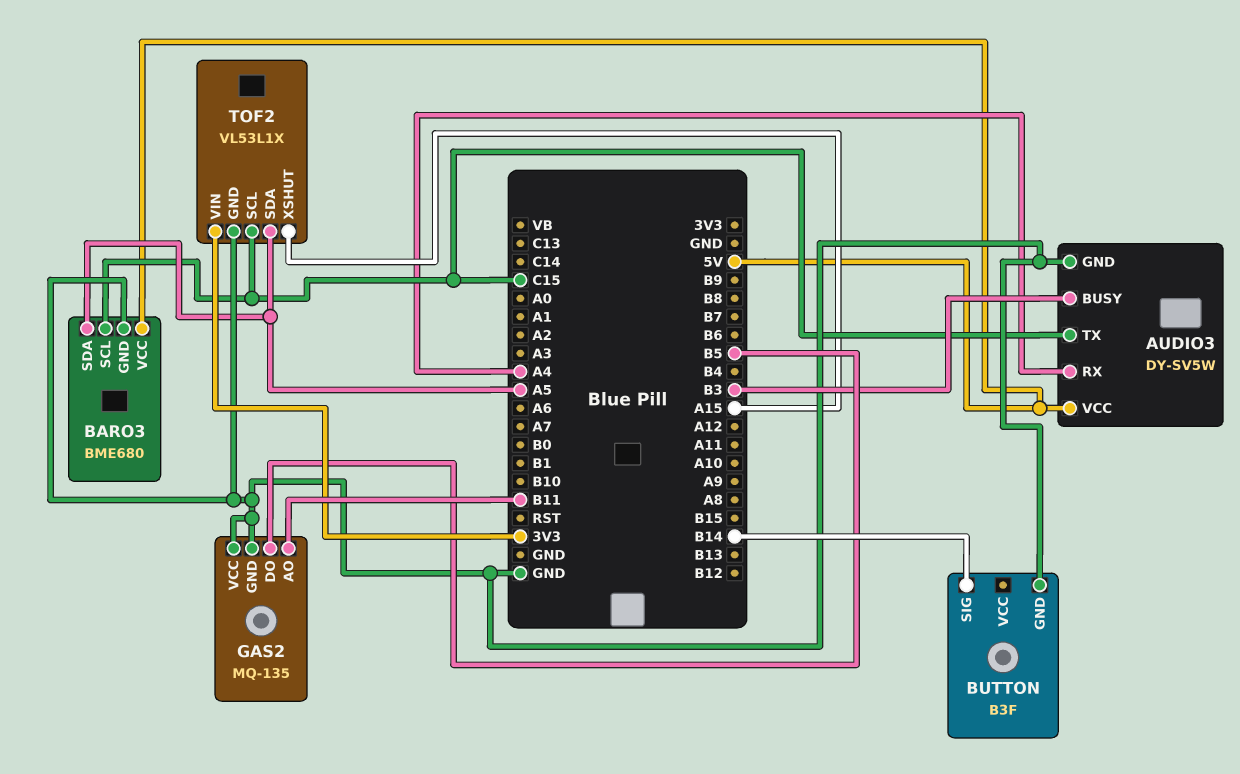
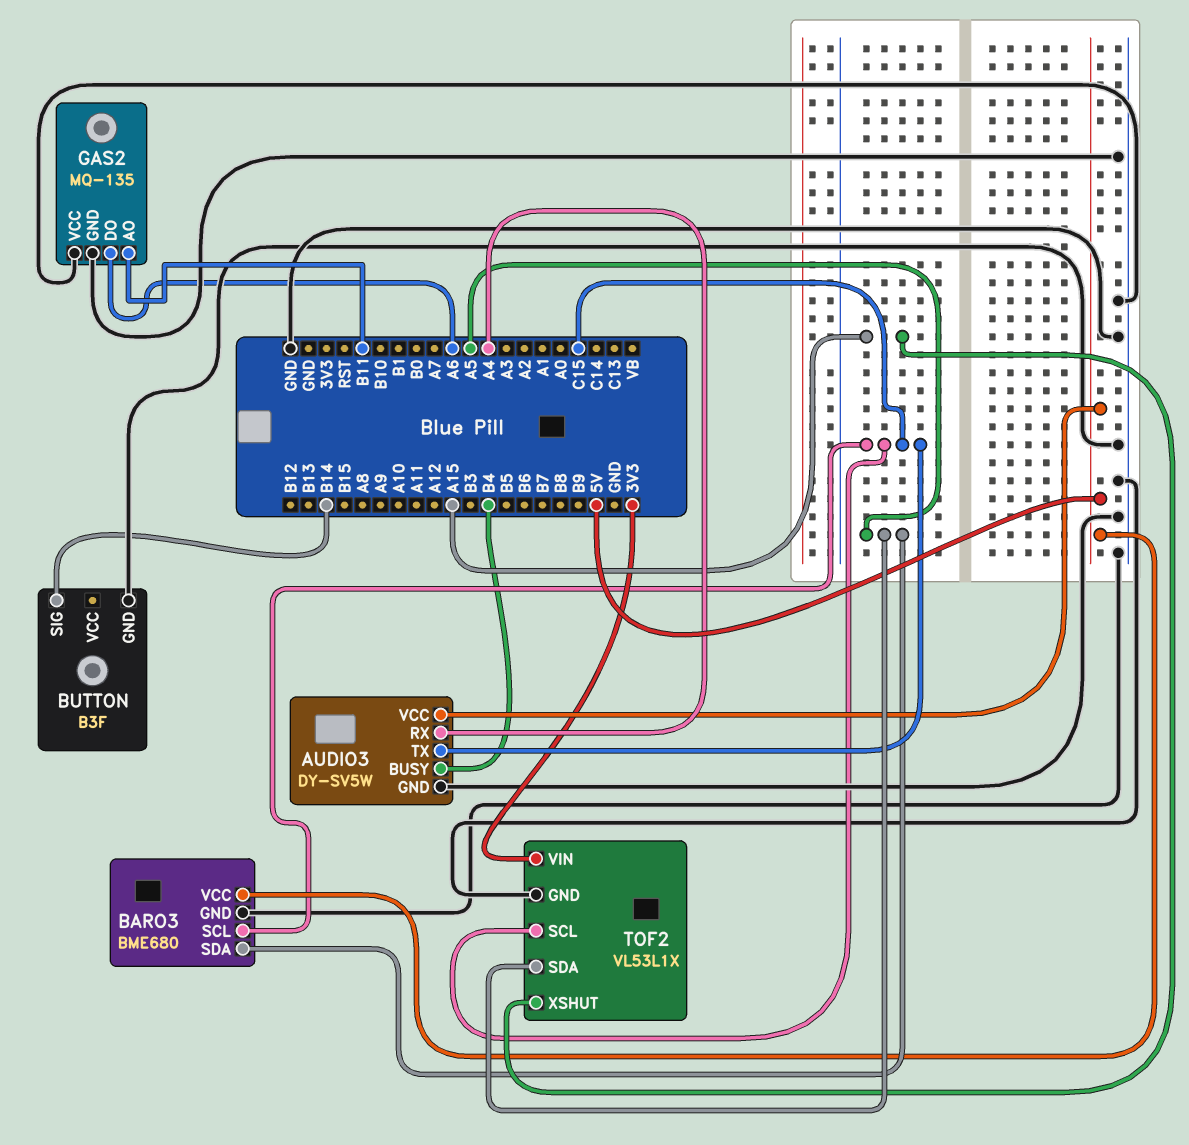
AUDIO3 pin BUSY: B3 -> B4
GAS2 pin DO: B5 -> A6

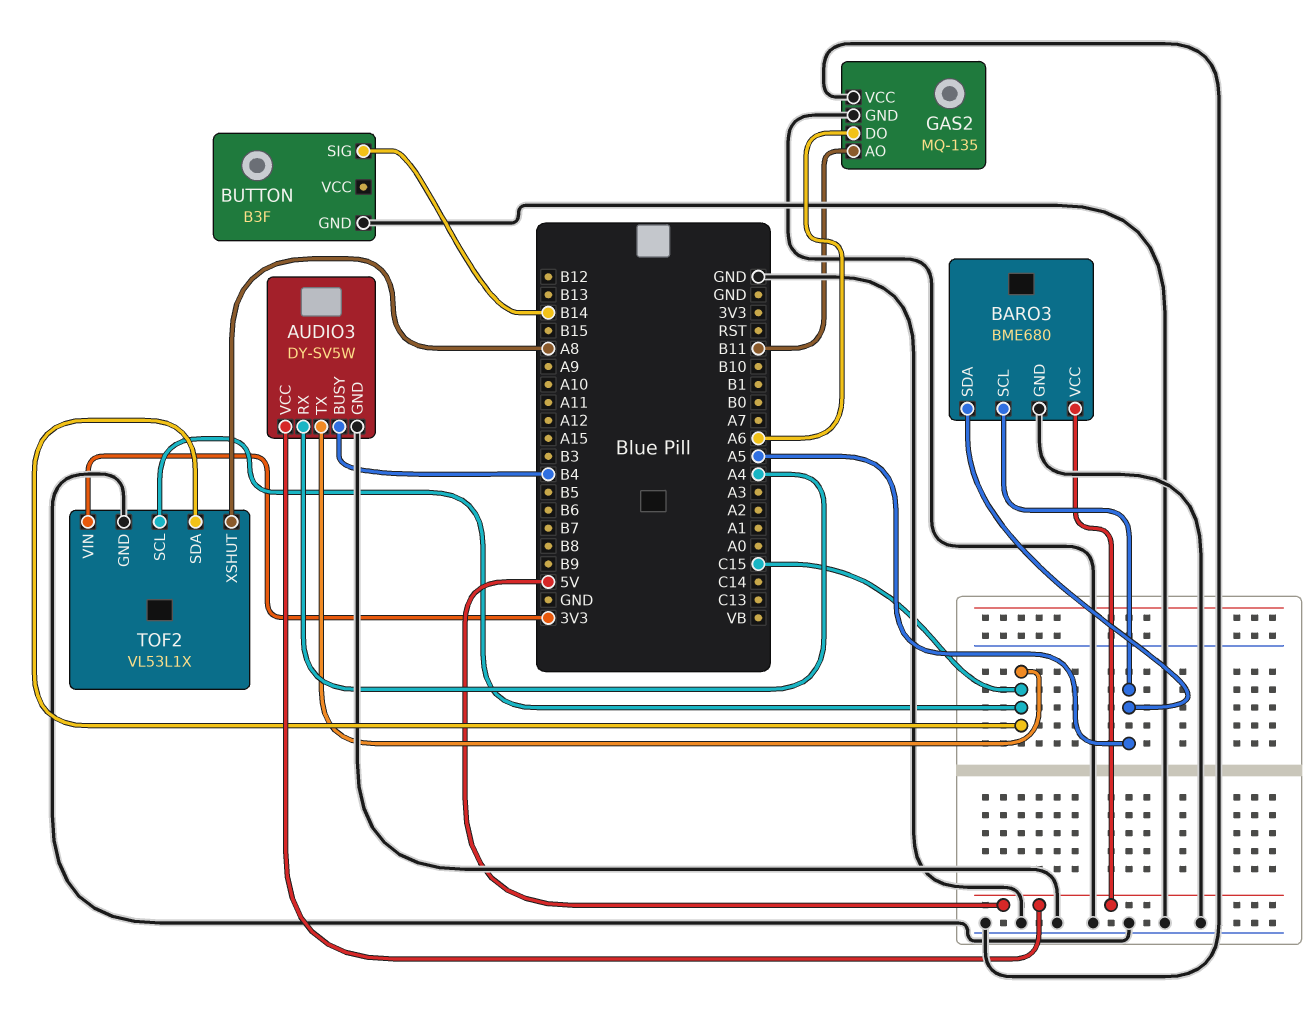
BARO3 pin SCL: C15 -> A5
TOF2 pin SDA: A5 -> C15
TOF2 pin XSHUT: A15 -> A8

